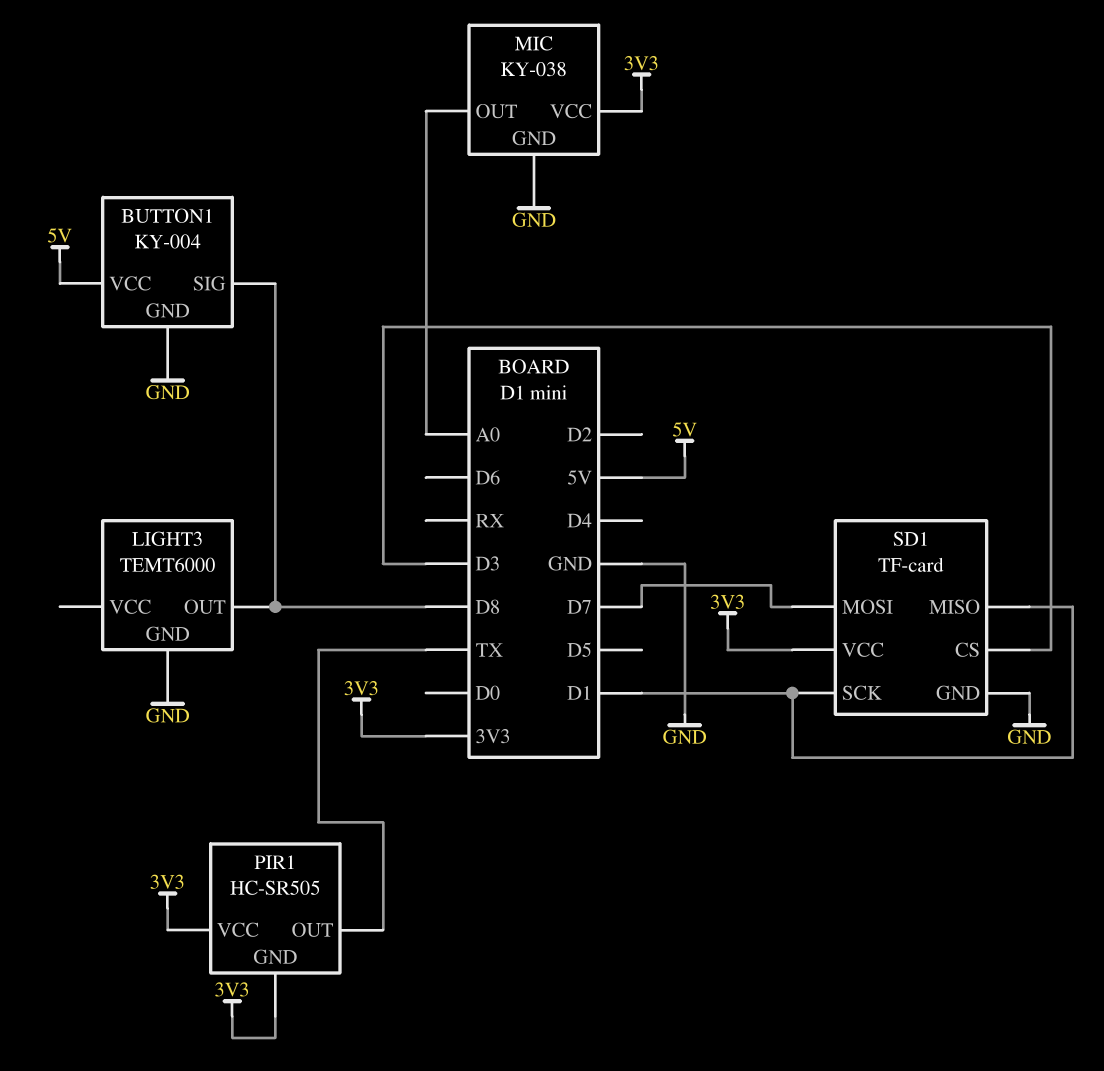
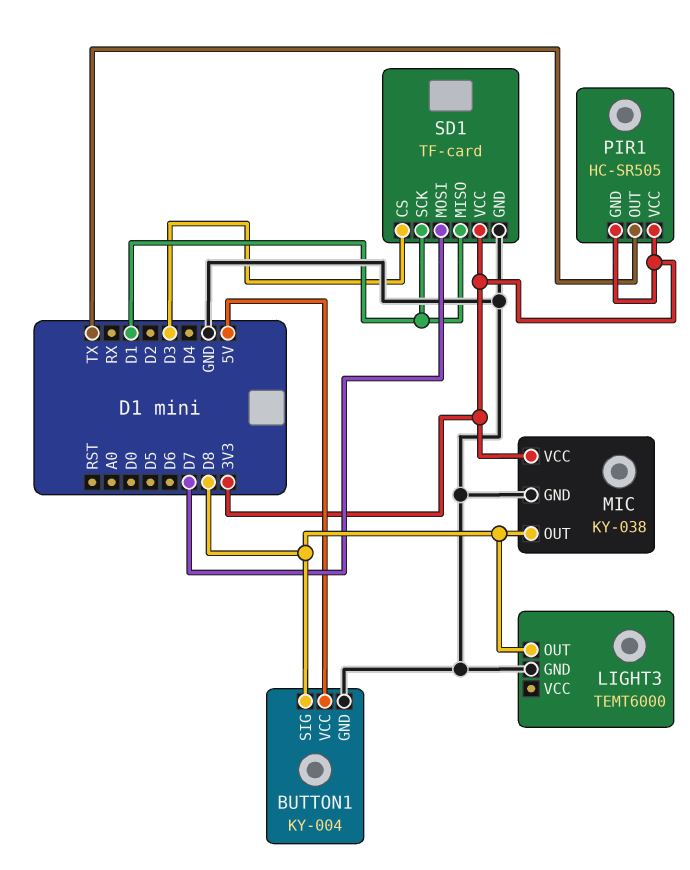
MIC pin OUT: A0 -> D8

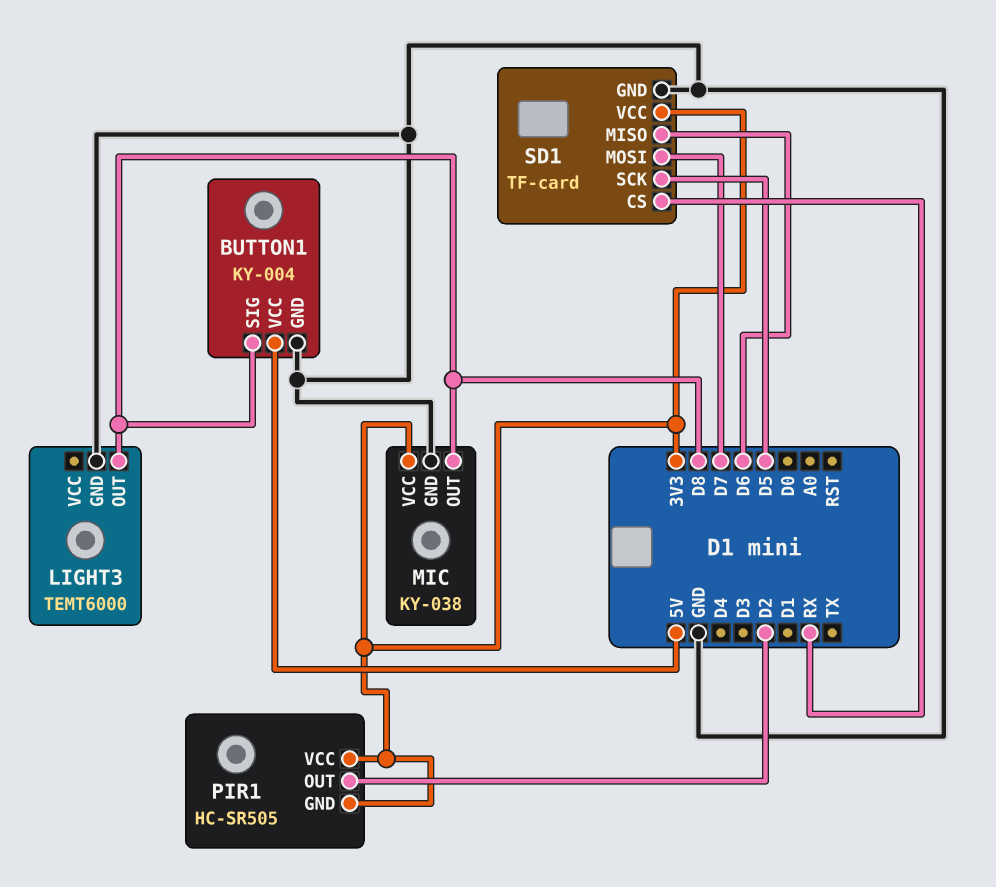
PIR1 pin OUT: TX -> D2
SD1 pin CS: D3 -> RX
SD1 pin MISO: D1 -> D6
SD1 pin SCK: D1 -> D5

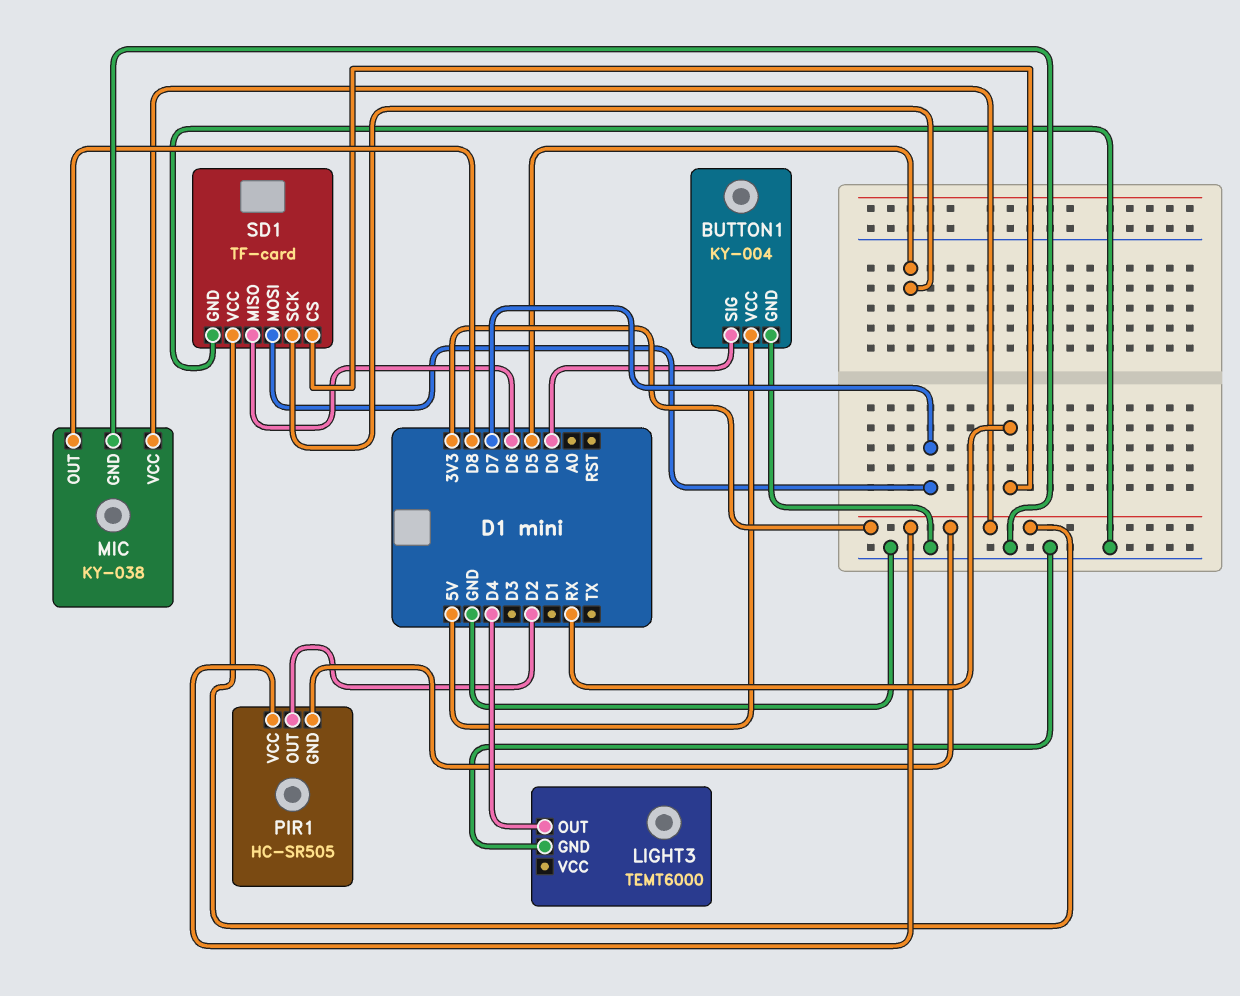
BUTTON1 pin SIG: D8 -> D0
LIGHT3 pin OUT: D8 -> D4

